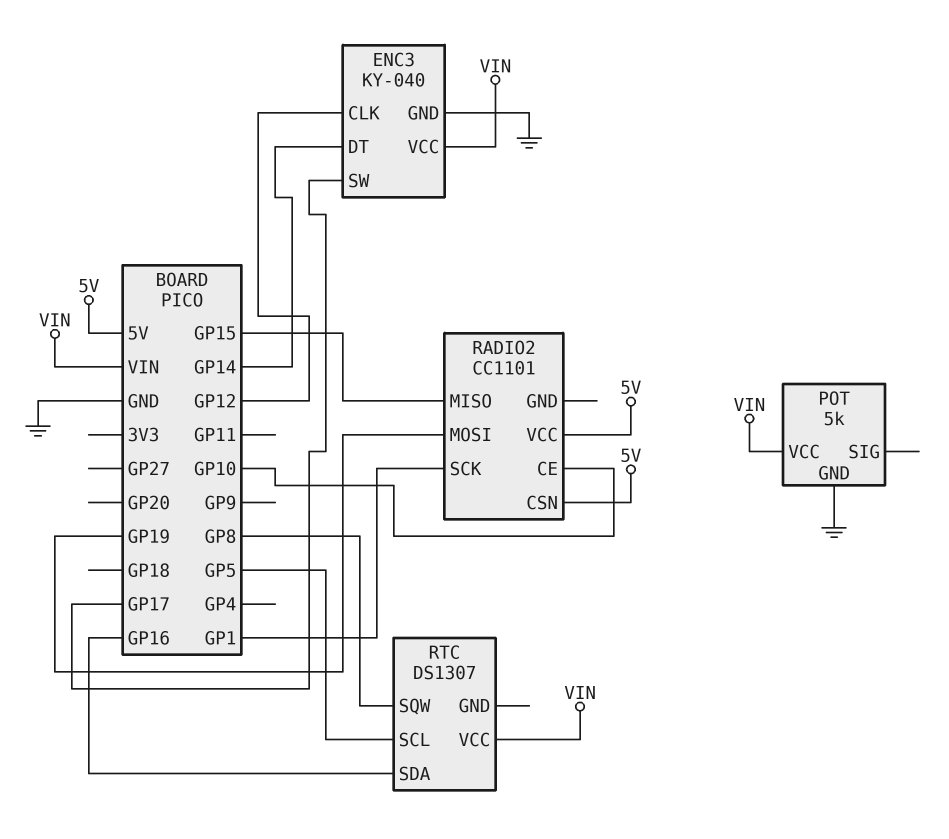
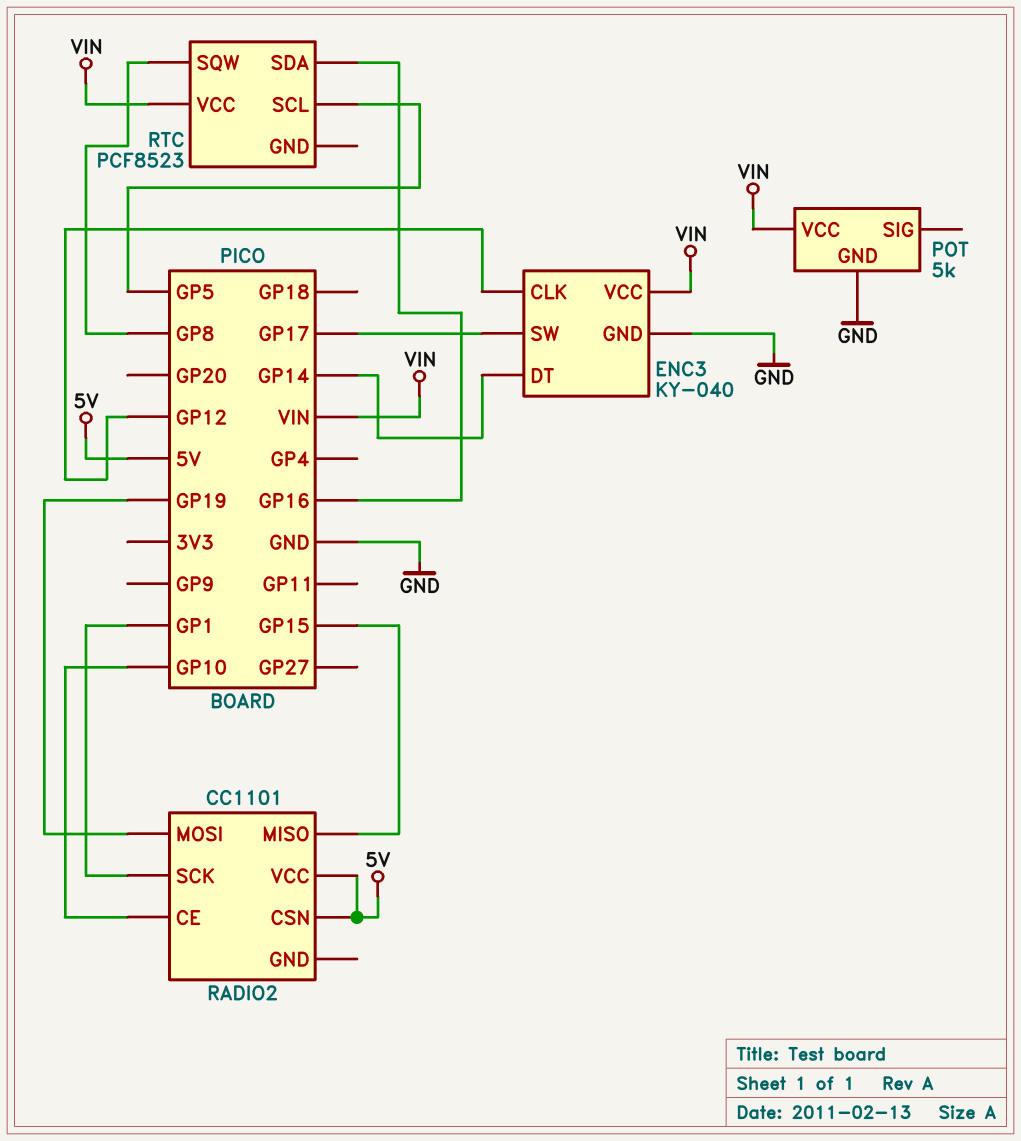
RTC: DS1307 -> PCF8523

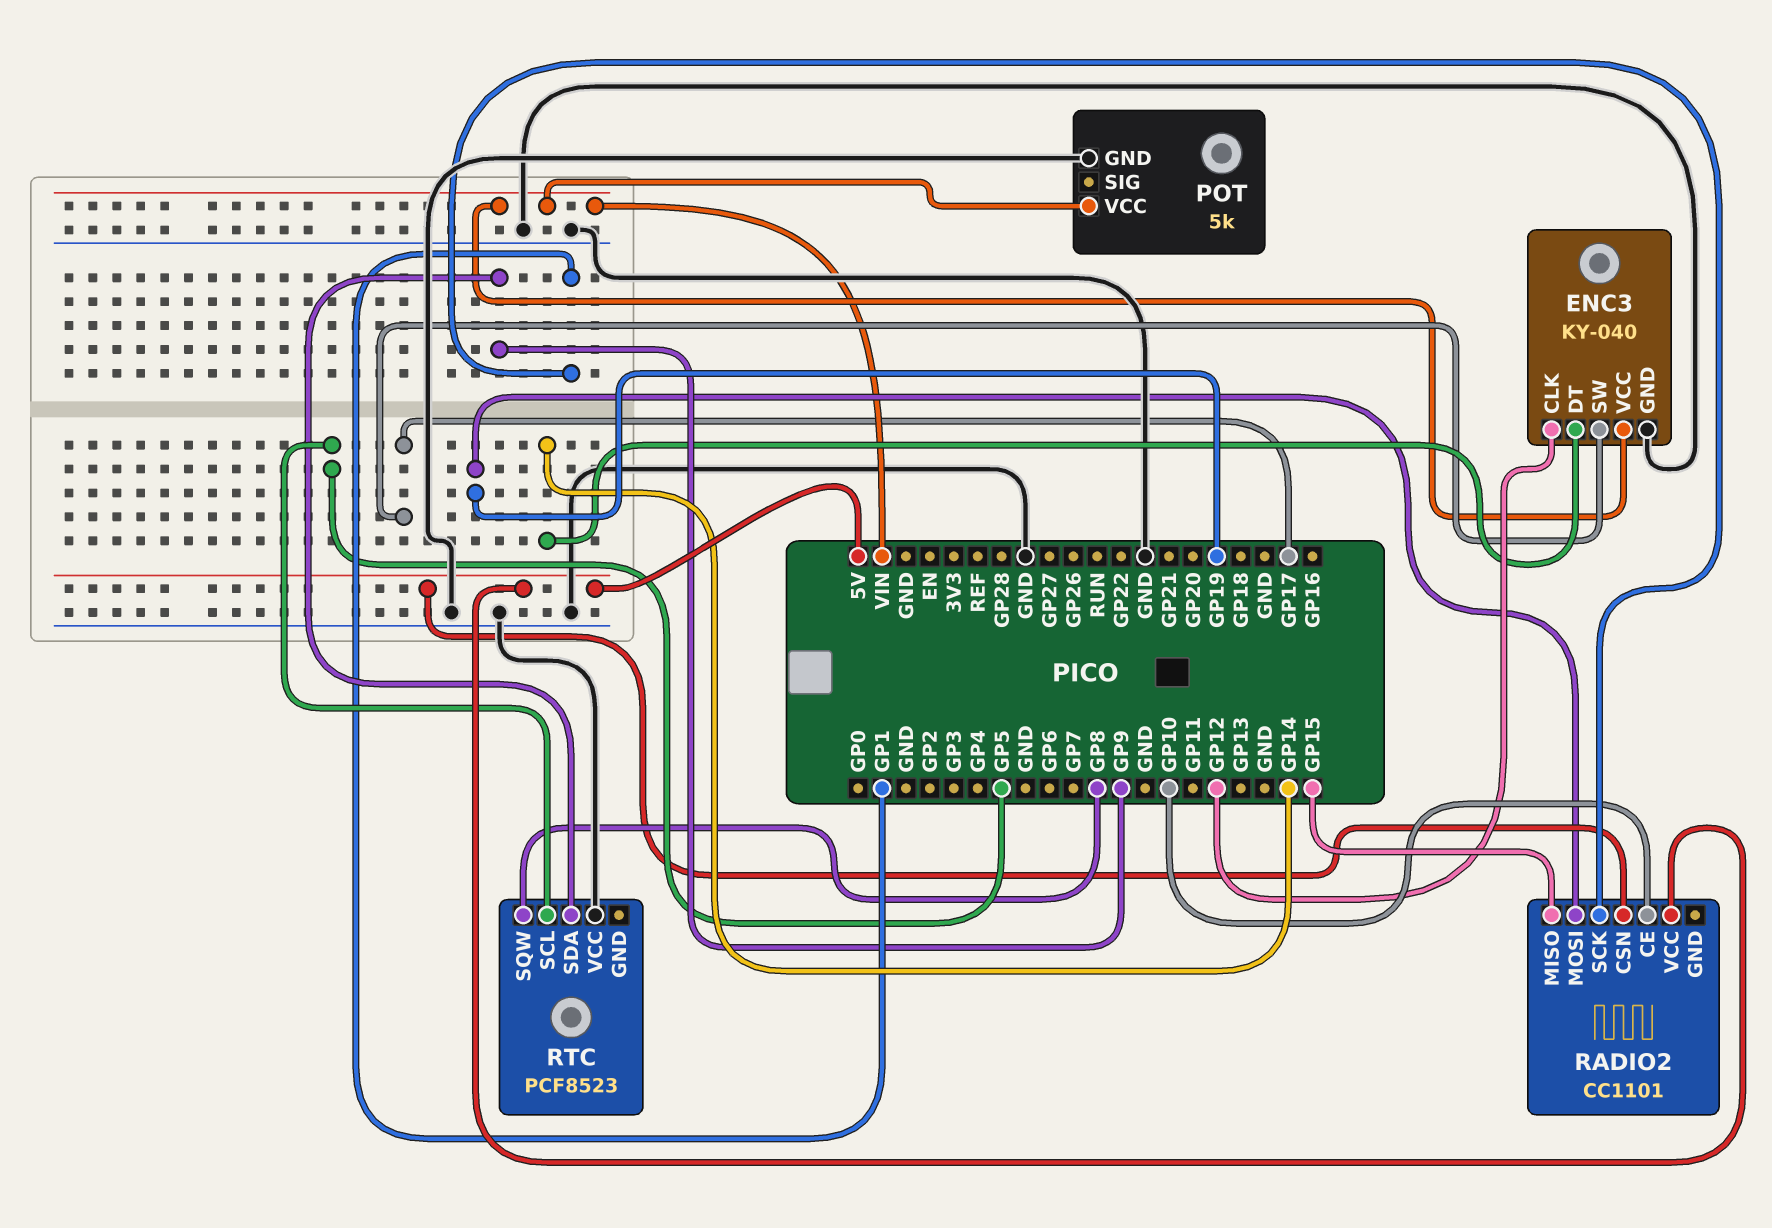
RTC pin SDA: GP16 -> GP9
RTC pin VCC: VIN -> GND

